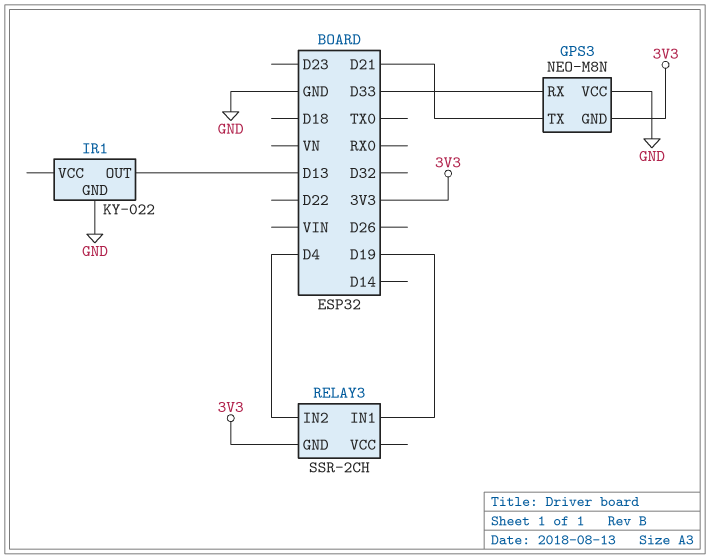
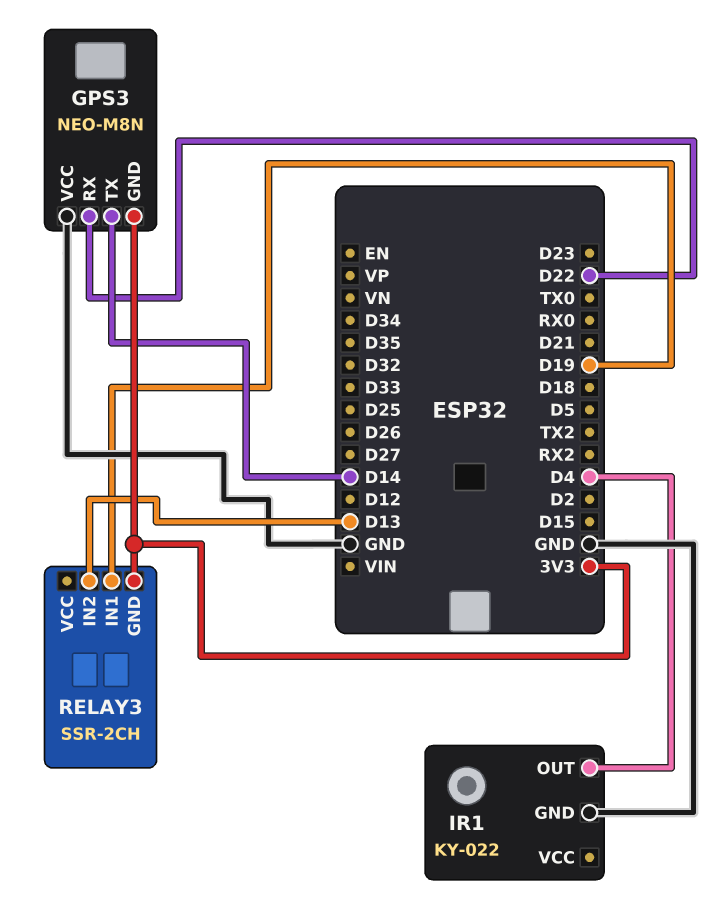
GPS3 pin RX: D33 -> D22
GPS3 pin TX: D21 -> D14
IR1 pin OUT: D13 -> D4
RELAY3 pin IN2: D4 -> D13

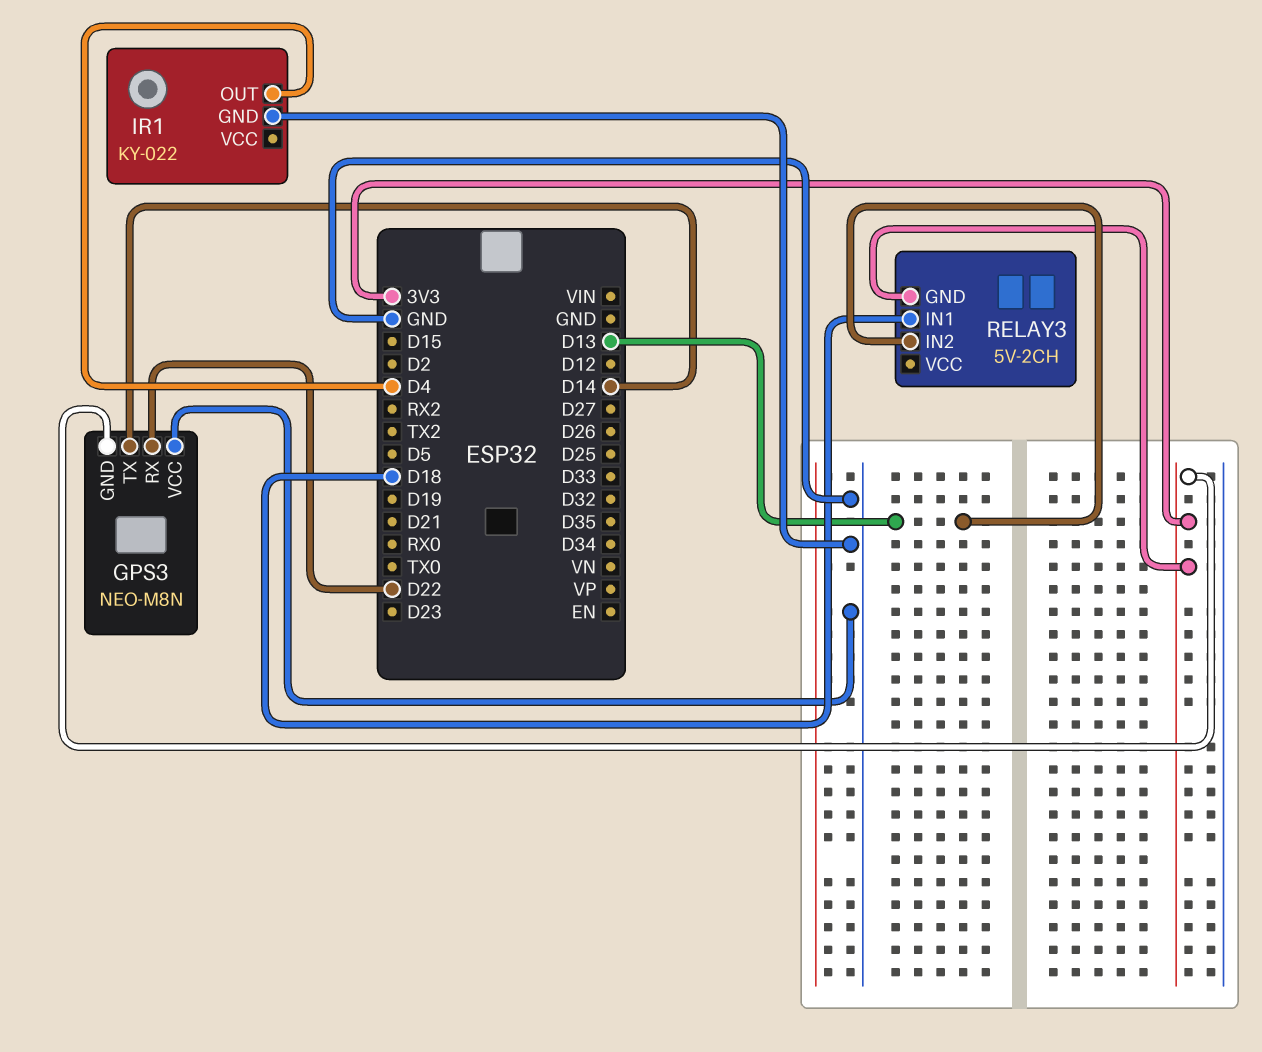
RELAY3: SSR-2CH -> 5V-2CH
RELAY3 pin IN1: D19 -> D18

